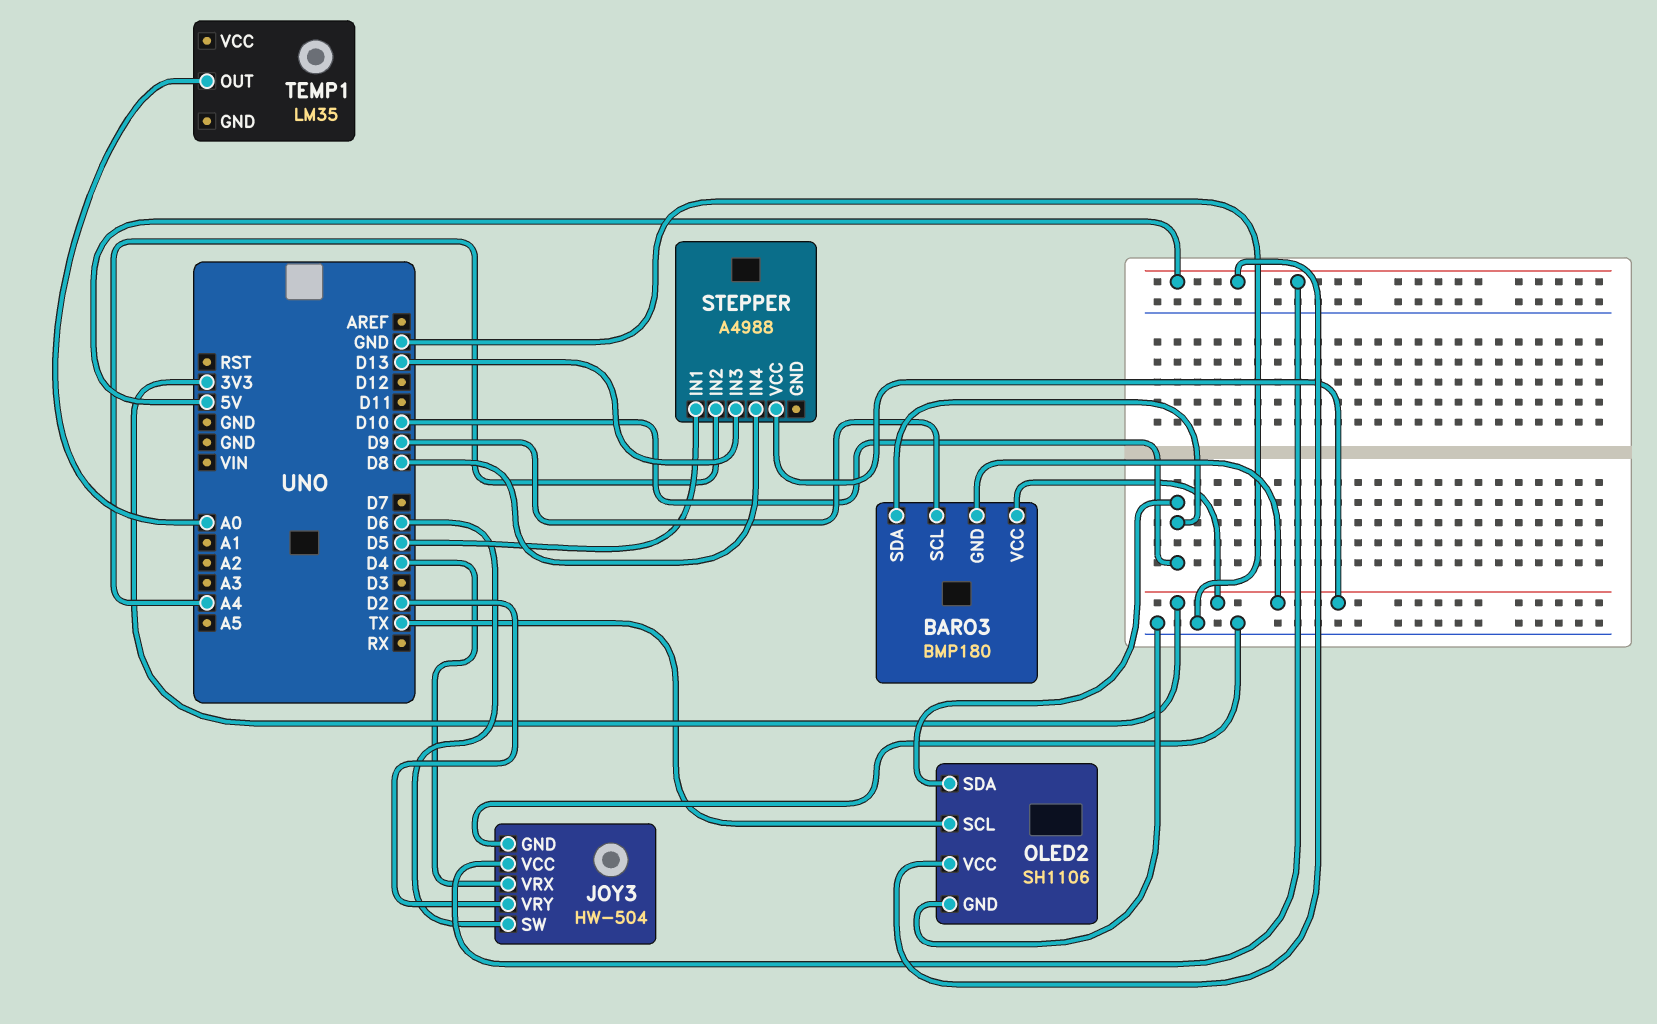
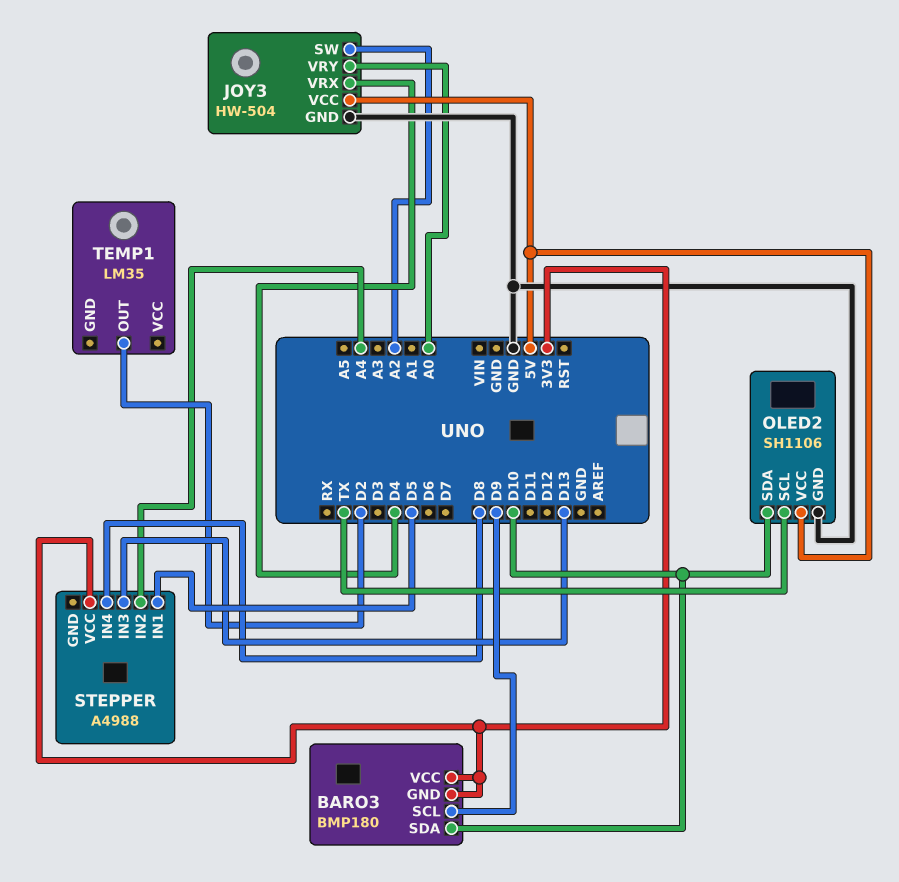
JOY3 pin SW: D6 -> A2
JOY3 pin VRY: D2 -> A0
TEMP1 pin OUT: A0 -> D2

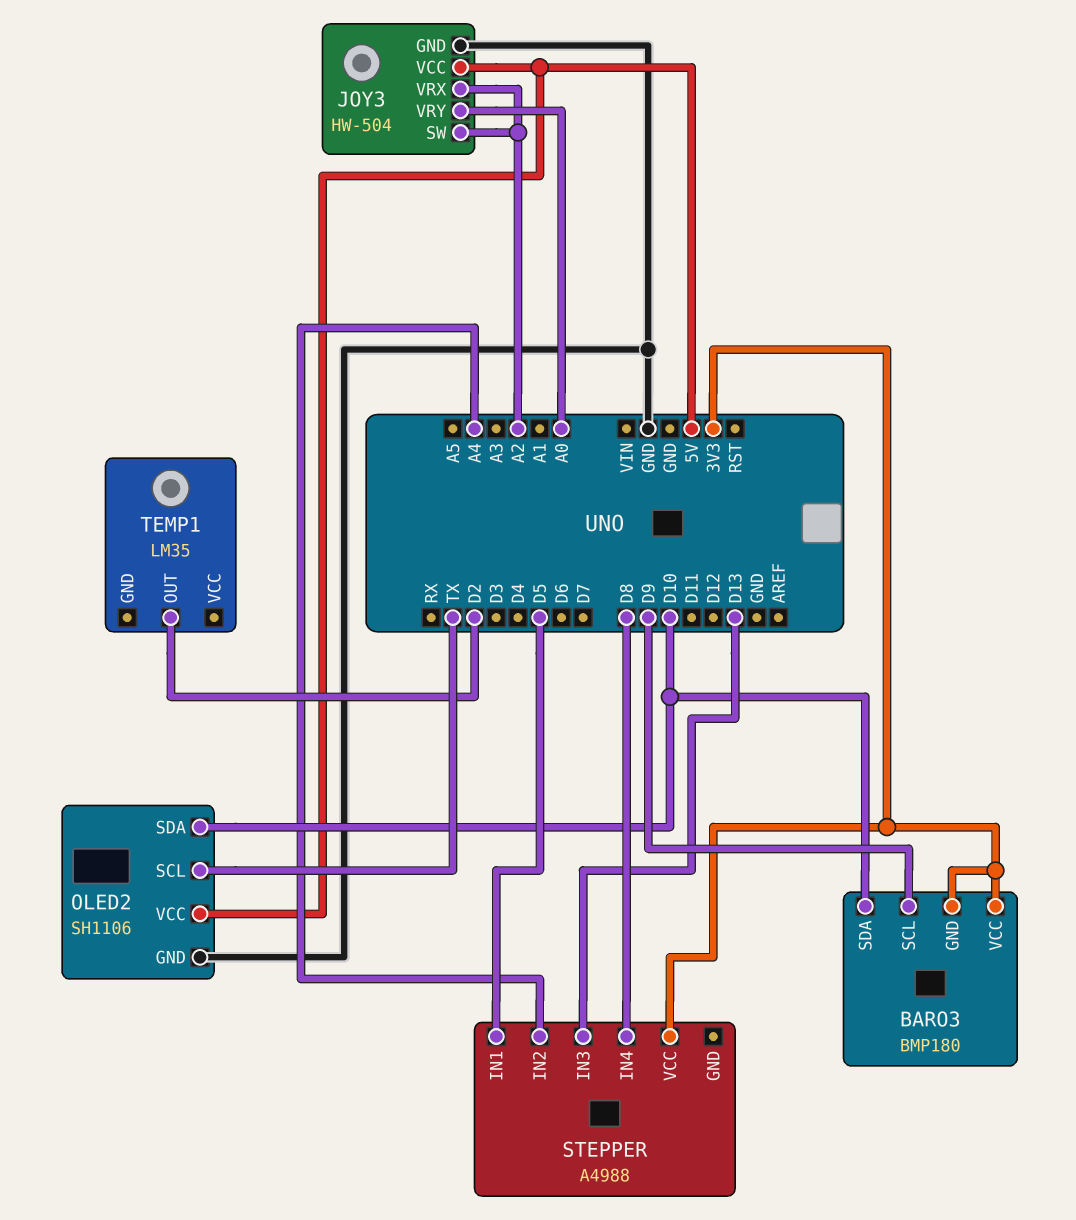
JOY3 pin VRX: D4 -> A2

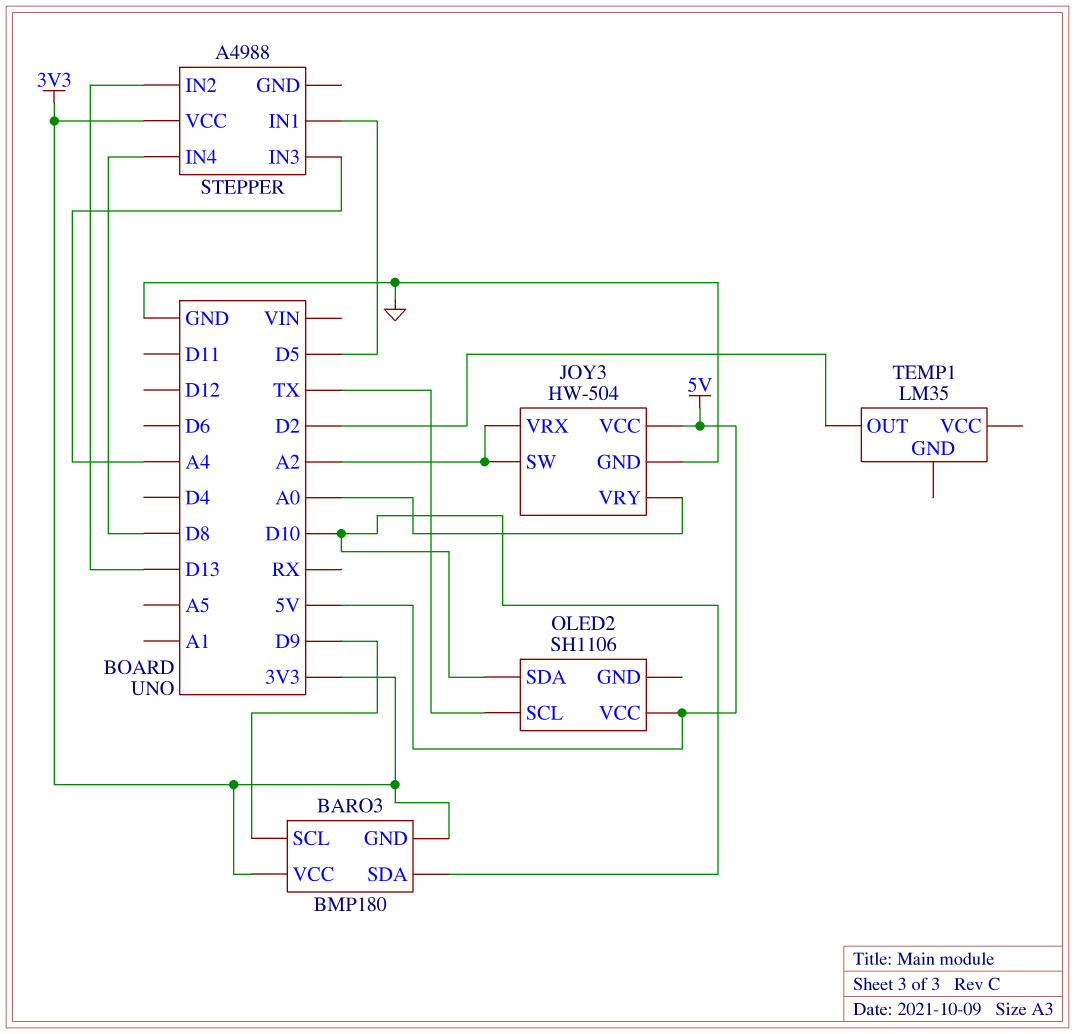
OLED2 pin GND: GND -> none
STEPPER pin IN2: A4 -> D13
STEPPER pin IN3: D13 -> A4

